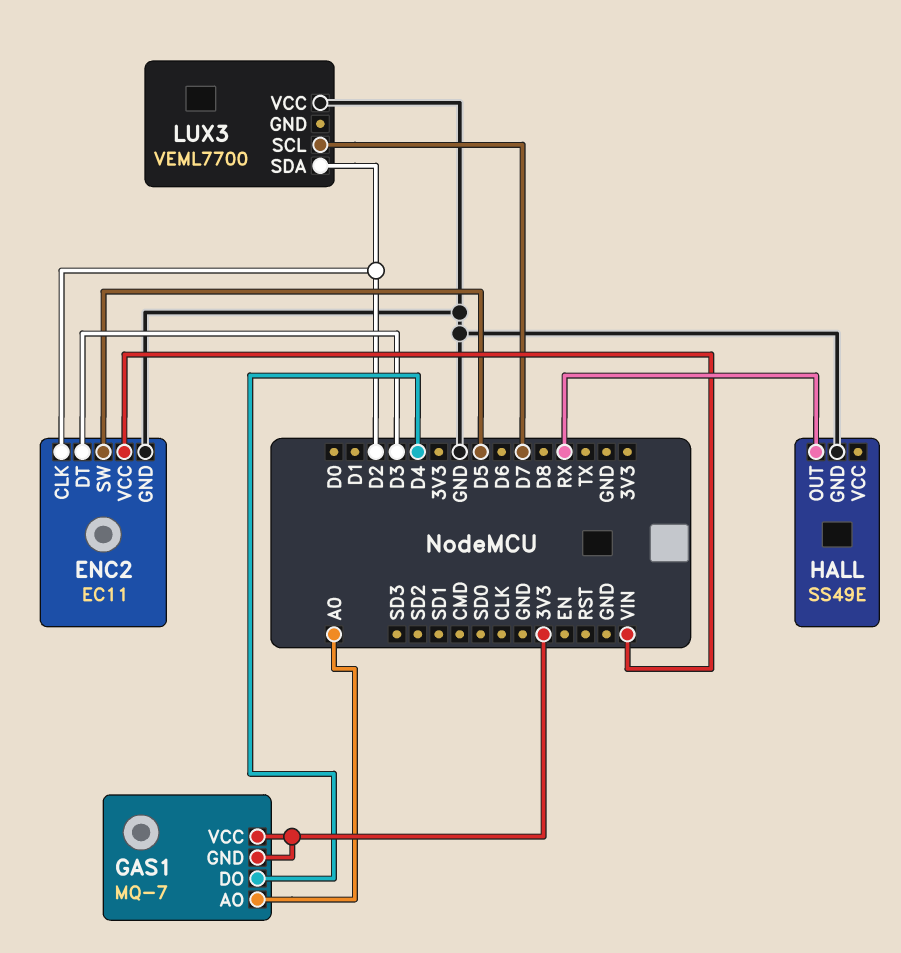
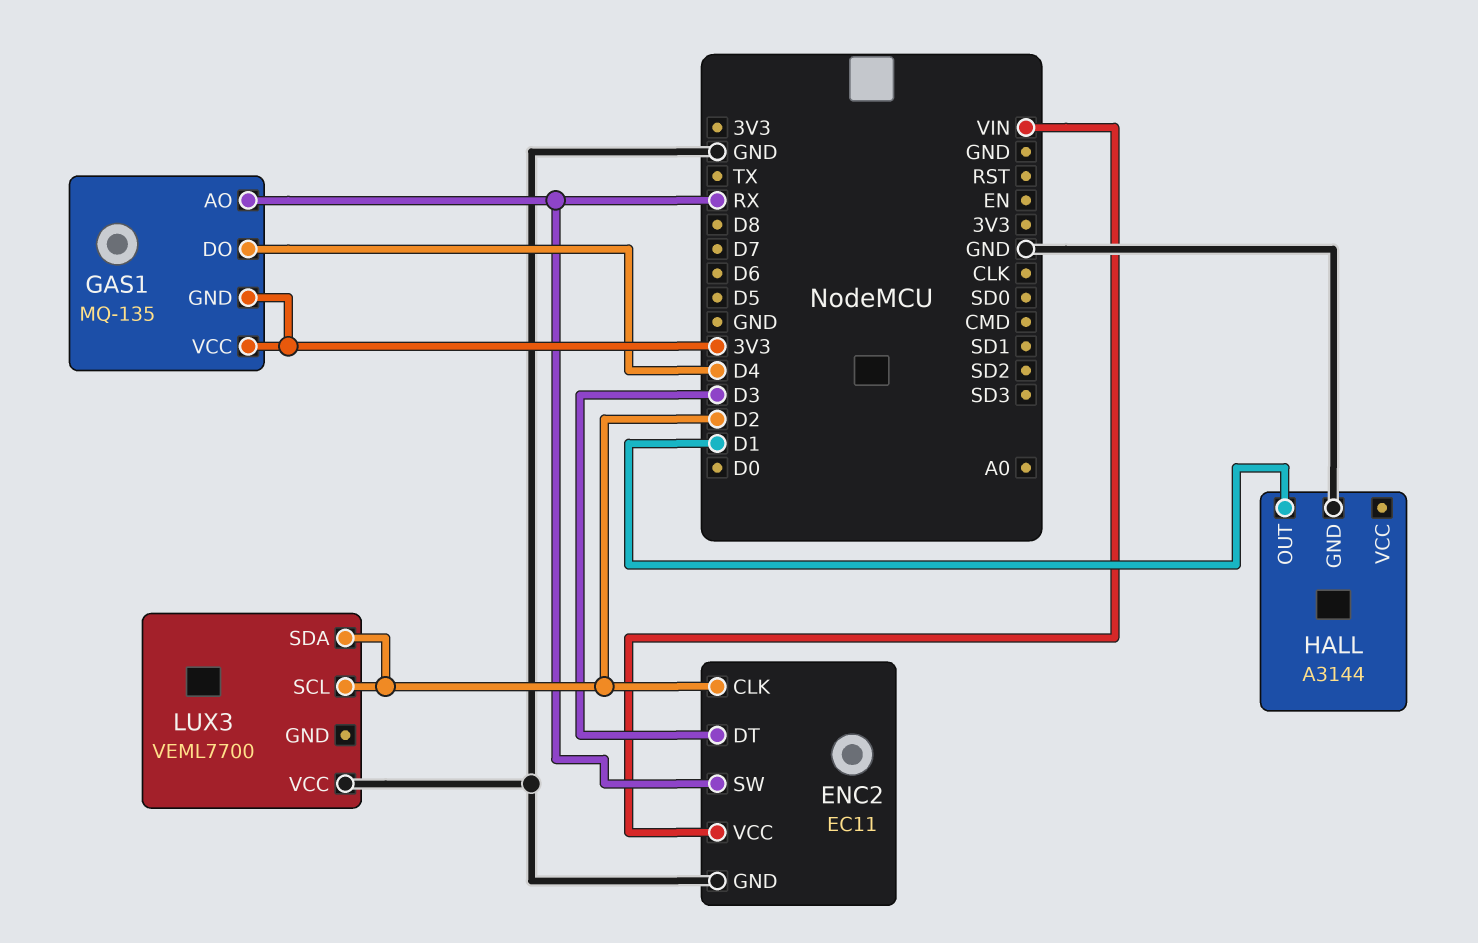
ENC2 pin SW: D5 -> RX
GAS1: MQ-7 -> MQ-135
GAS1 pin AO: A0 -> RX
HALL: SS49E -> A3144
HALL pin OUT: RX -> D1
LUX3 pin SCL: D7 -> D2

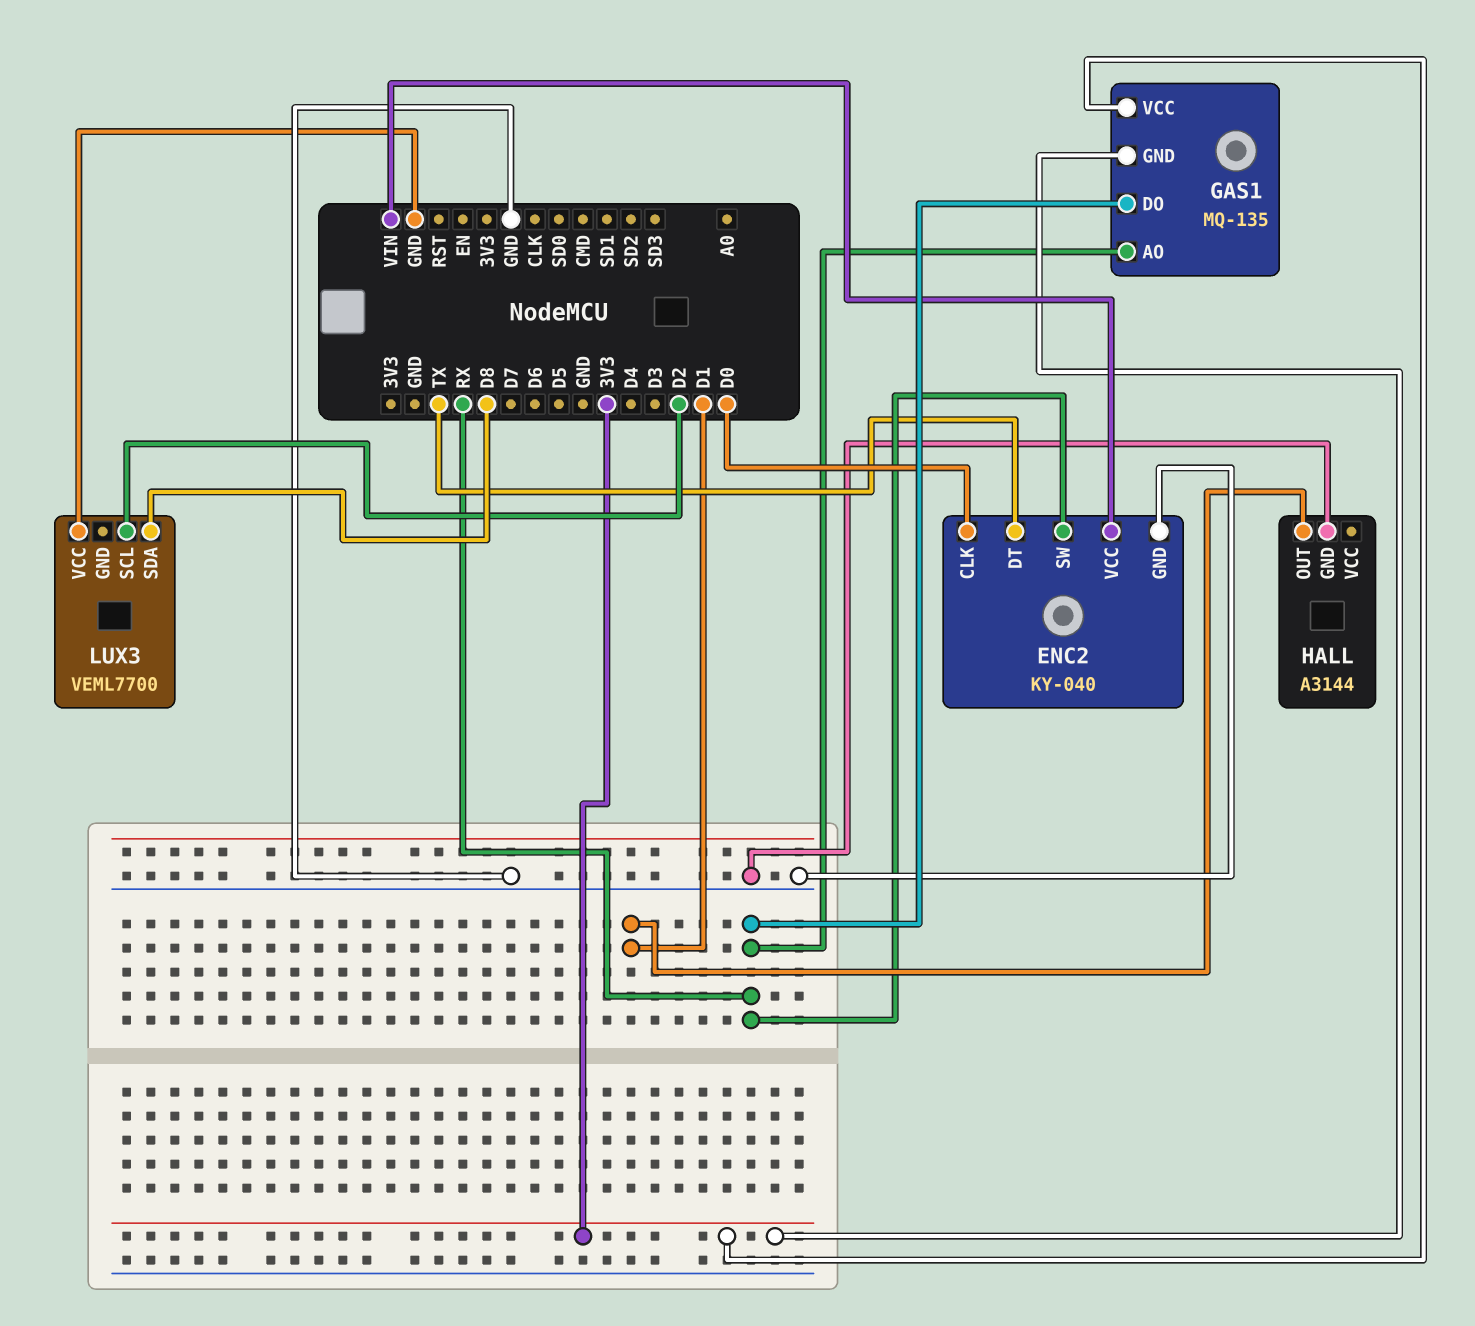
ENC2: EC11 -> KY-040
ENC2 pin CLK: D2 -> D0
ENC2 pin DT: D3 -> TX
GAS1 pin DO: D4 -> RX
LUX3 pin SDA: D2 -> D8

